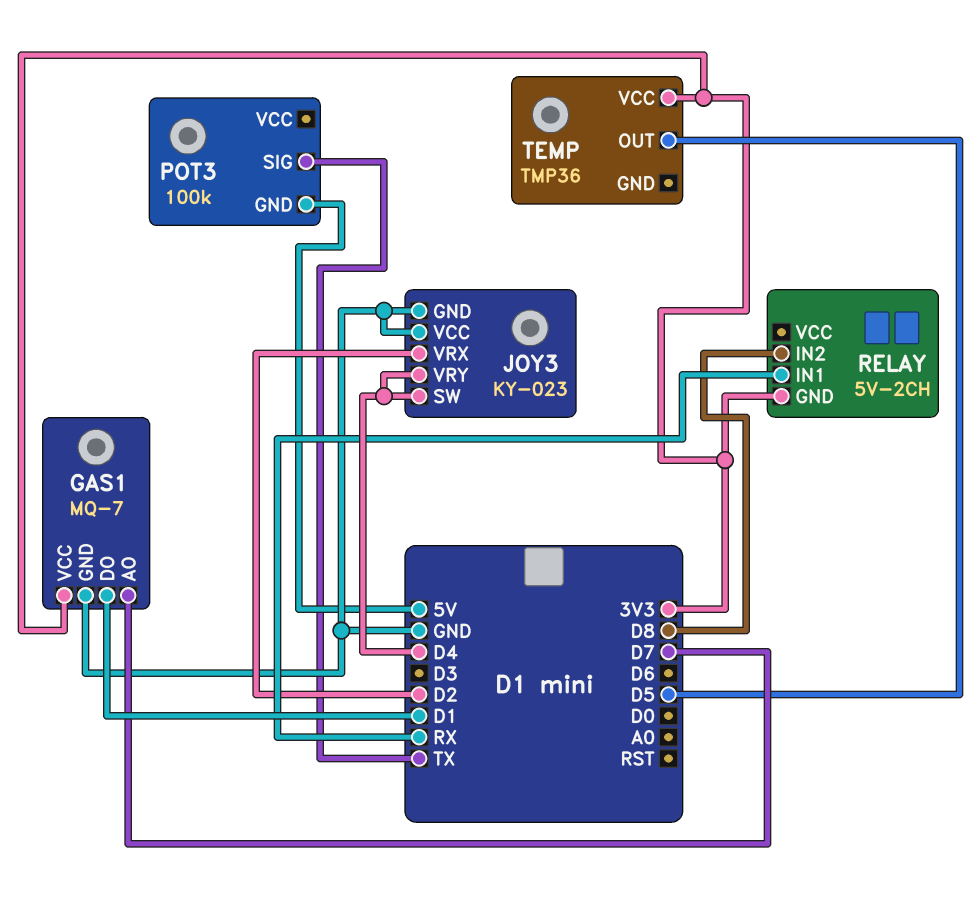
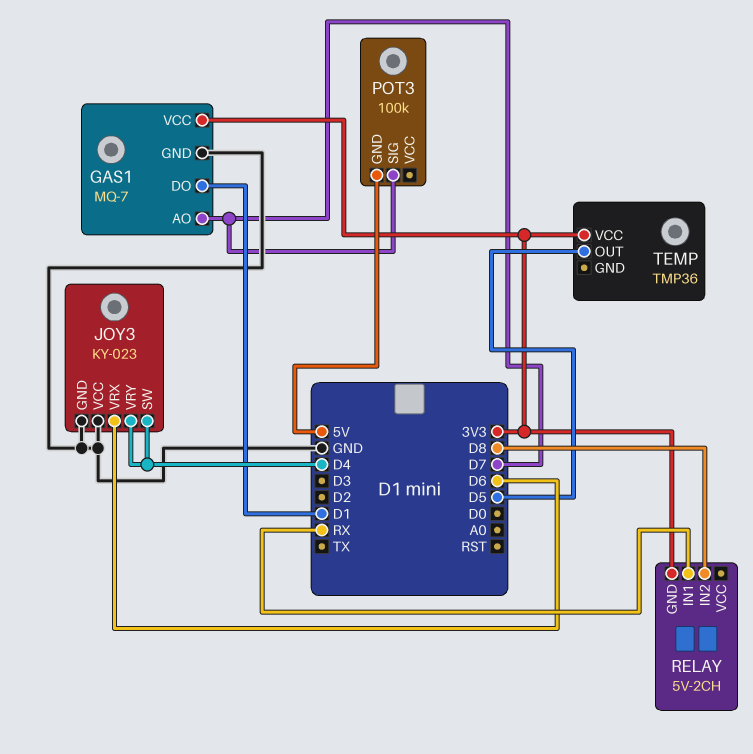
JOY3 pin VRX: D2 -> D6
POT3 pin SIG: TX -> D7

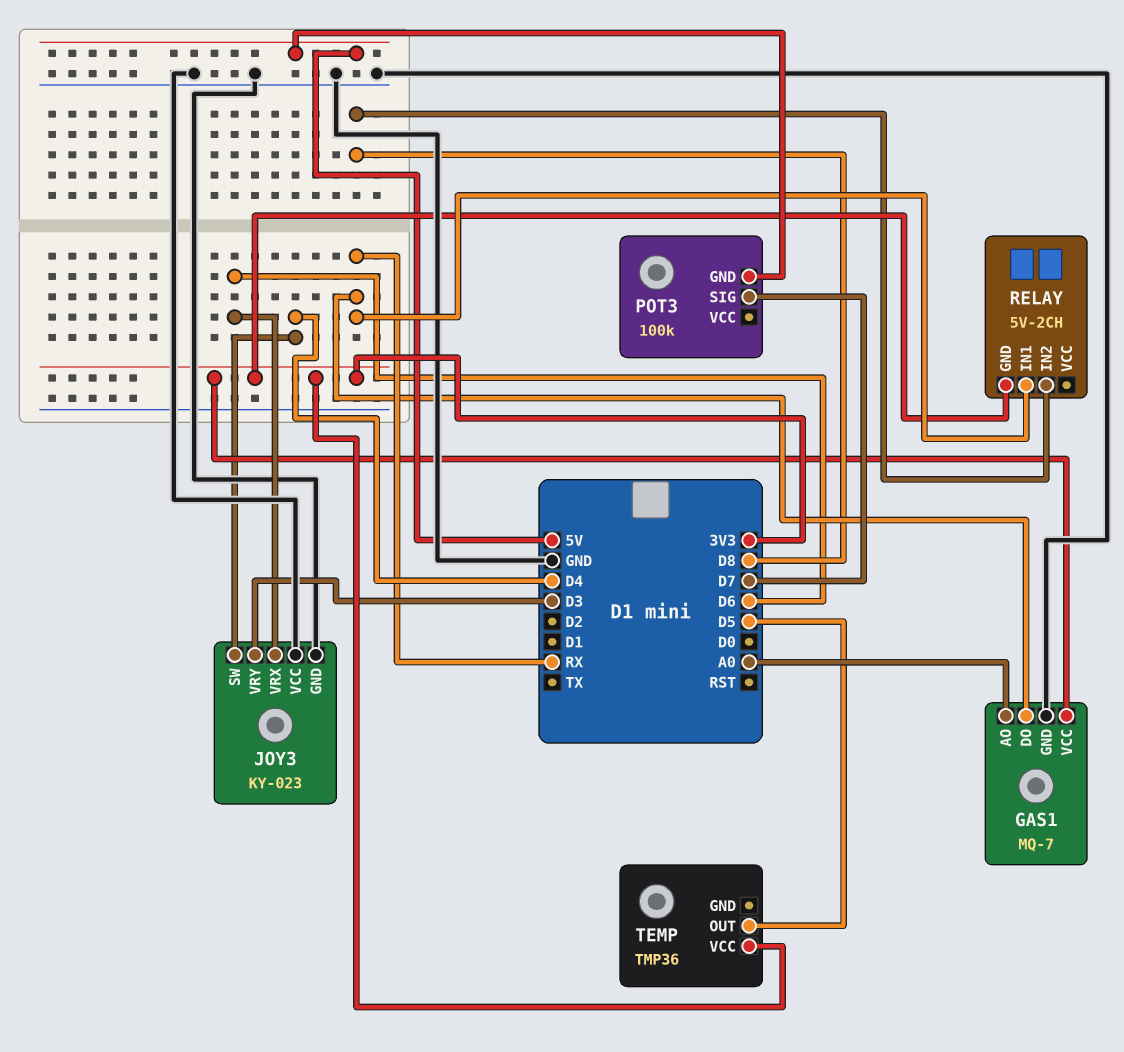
GAS1 pin AO: D7 -> A0
GAS1 pin DO: D1 -> RX
JOY3 pin VRY: D4 -> D3

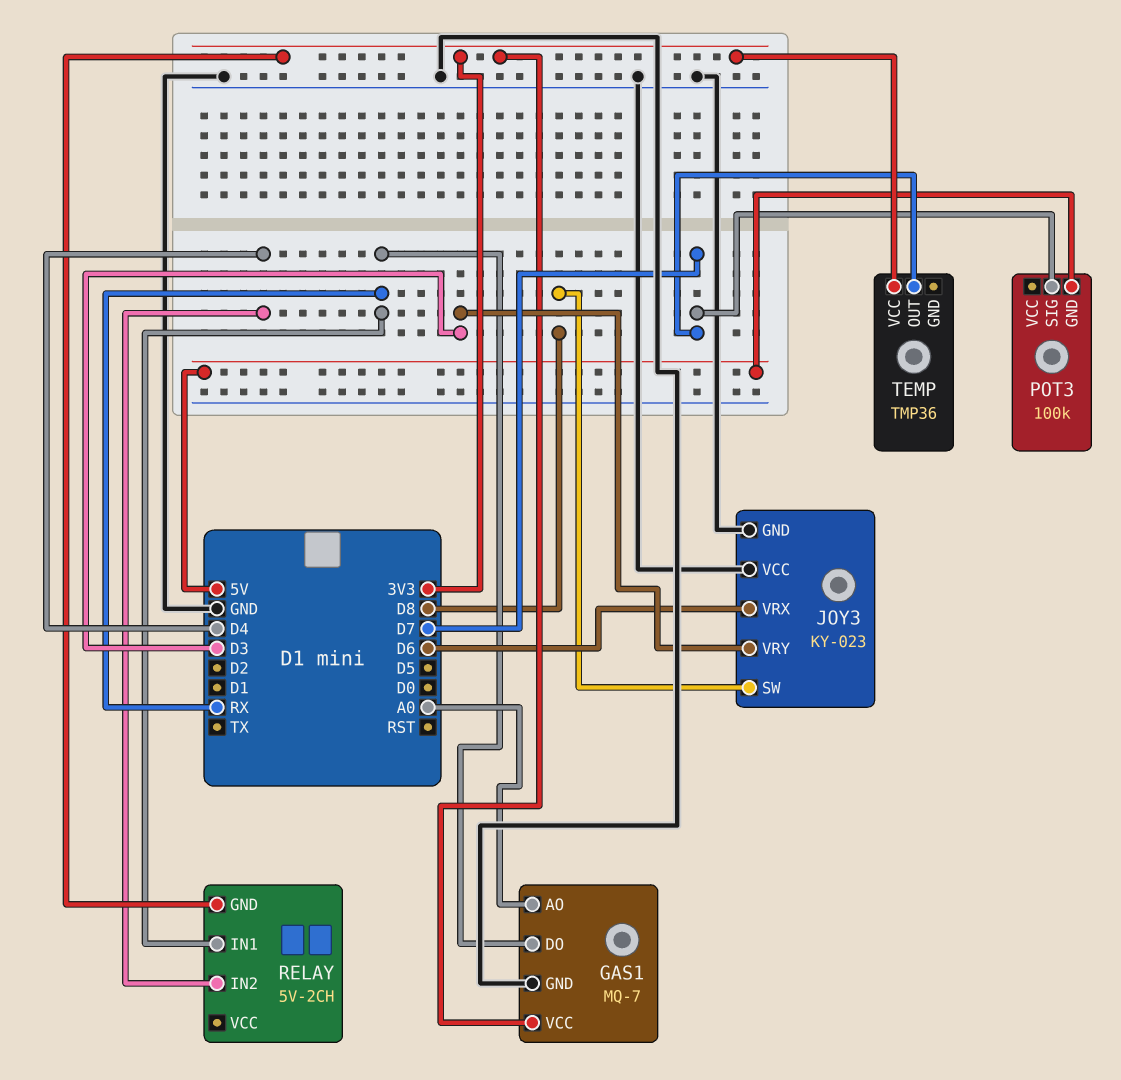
JOY3 pin SW: D4 -> D8
RELAY pin IN2: D8 -> D4
TEMP pin OUT: D5 -> D7

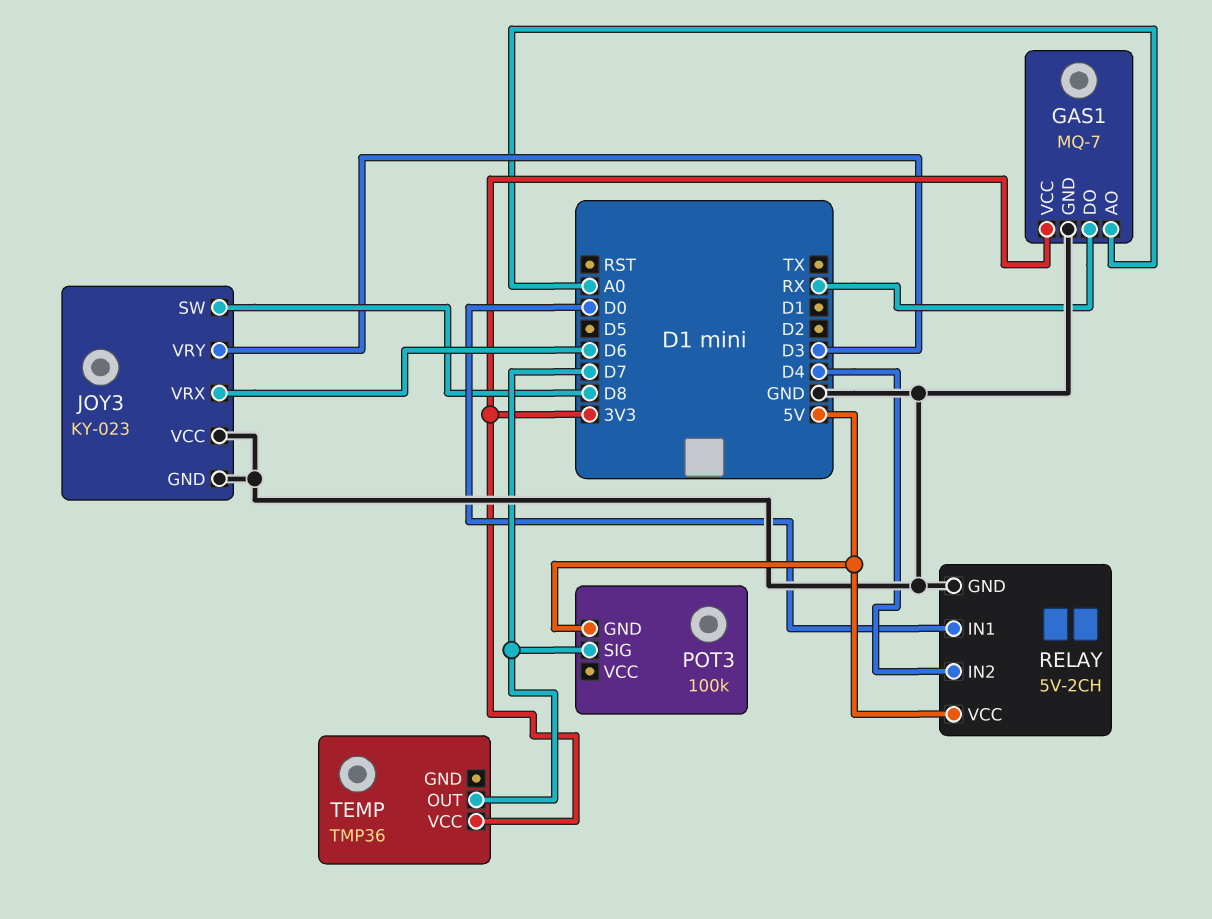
RELAY pin GND: 3V3 -> GND
RELAY pin IN1: RX -> D0
RELAY pin VCC: none -> 5V

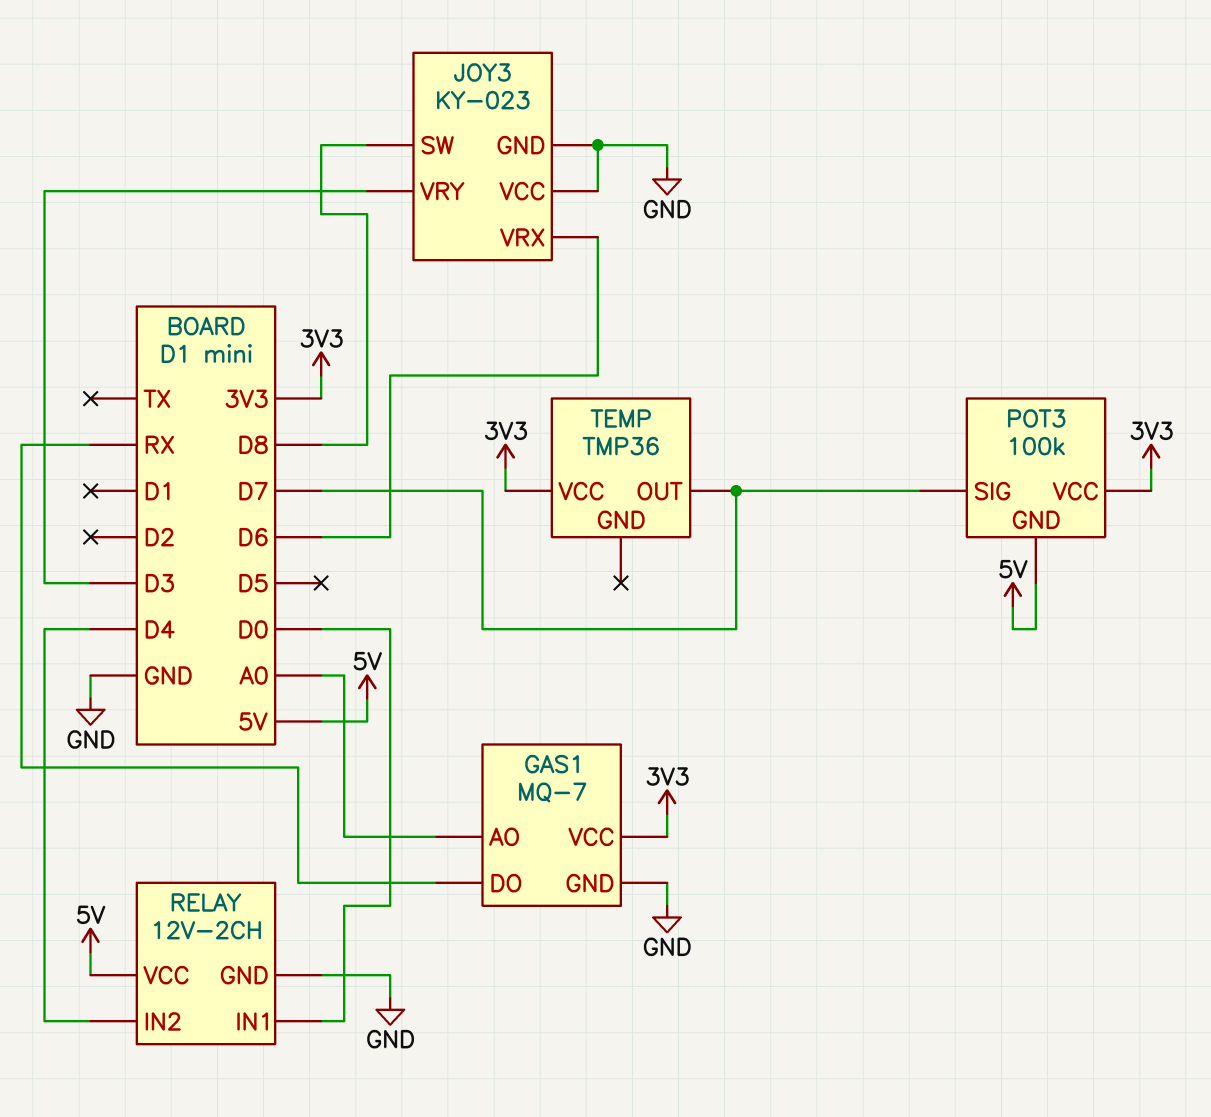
POT3 pin VCC: none -> 3V3
RELAY: 5V-2CH -> 12V-2CH

